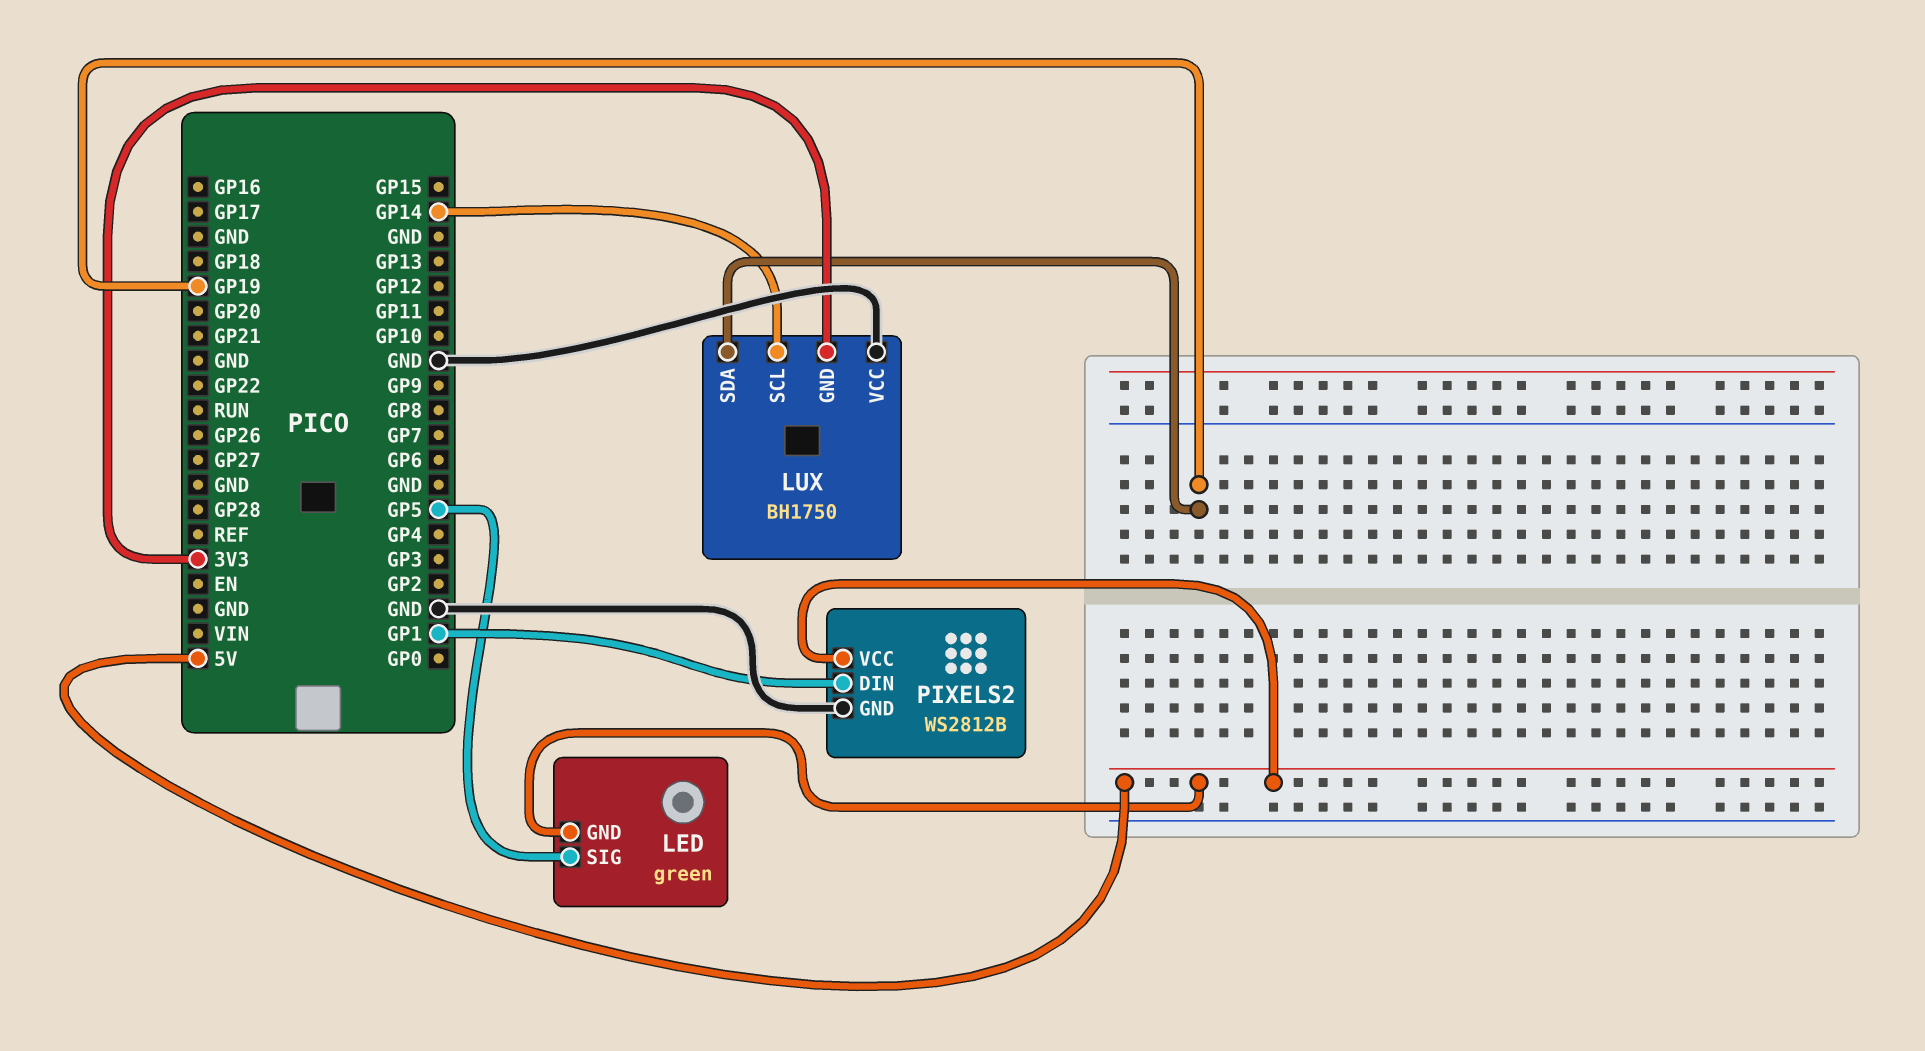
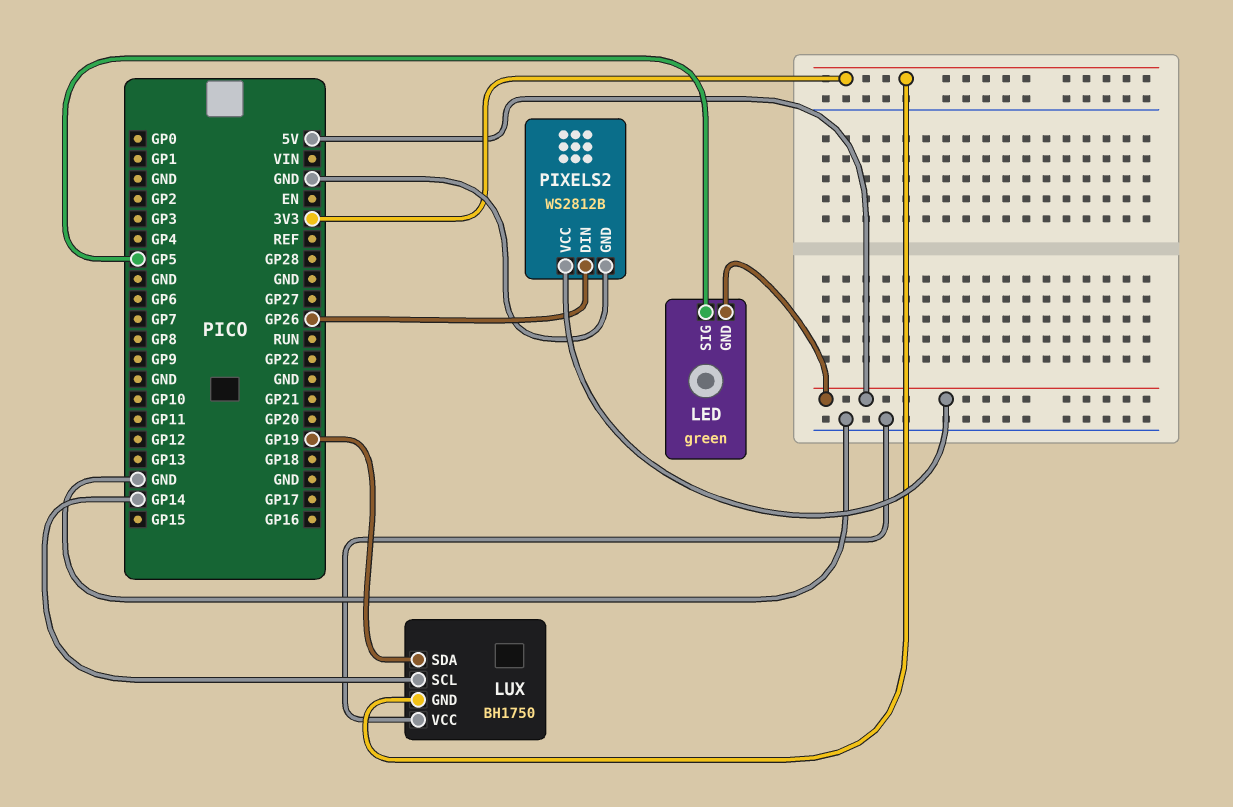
PIXELS2 pin DIN: GP1 -> GP26

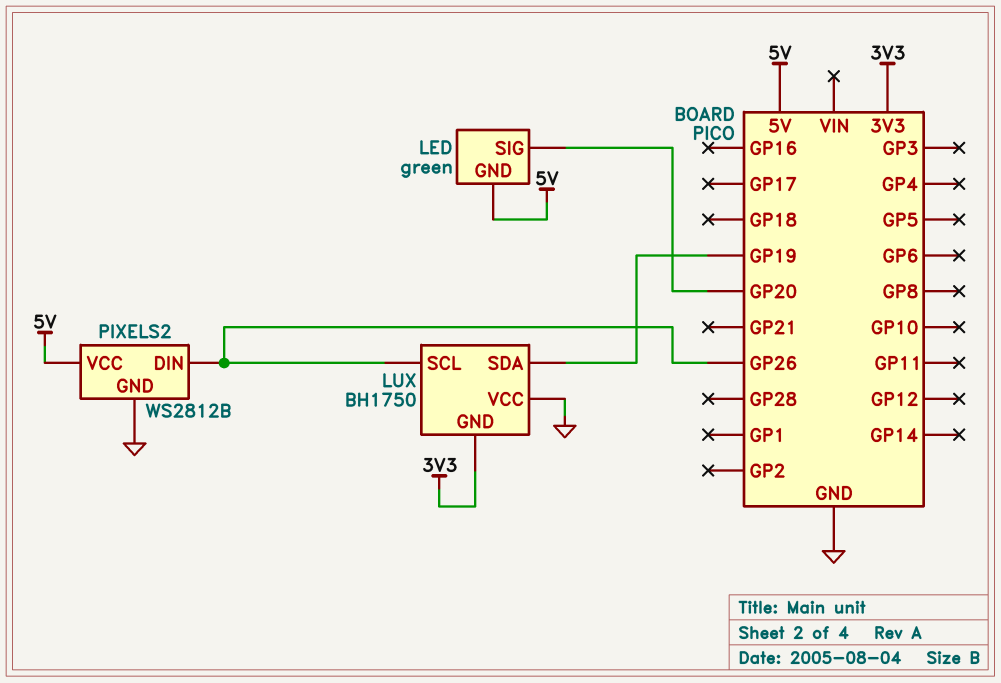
LED pin SIG: GP5 -> GP20
LUX pin SCL: GP14 -> GP26

